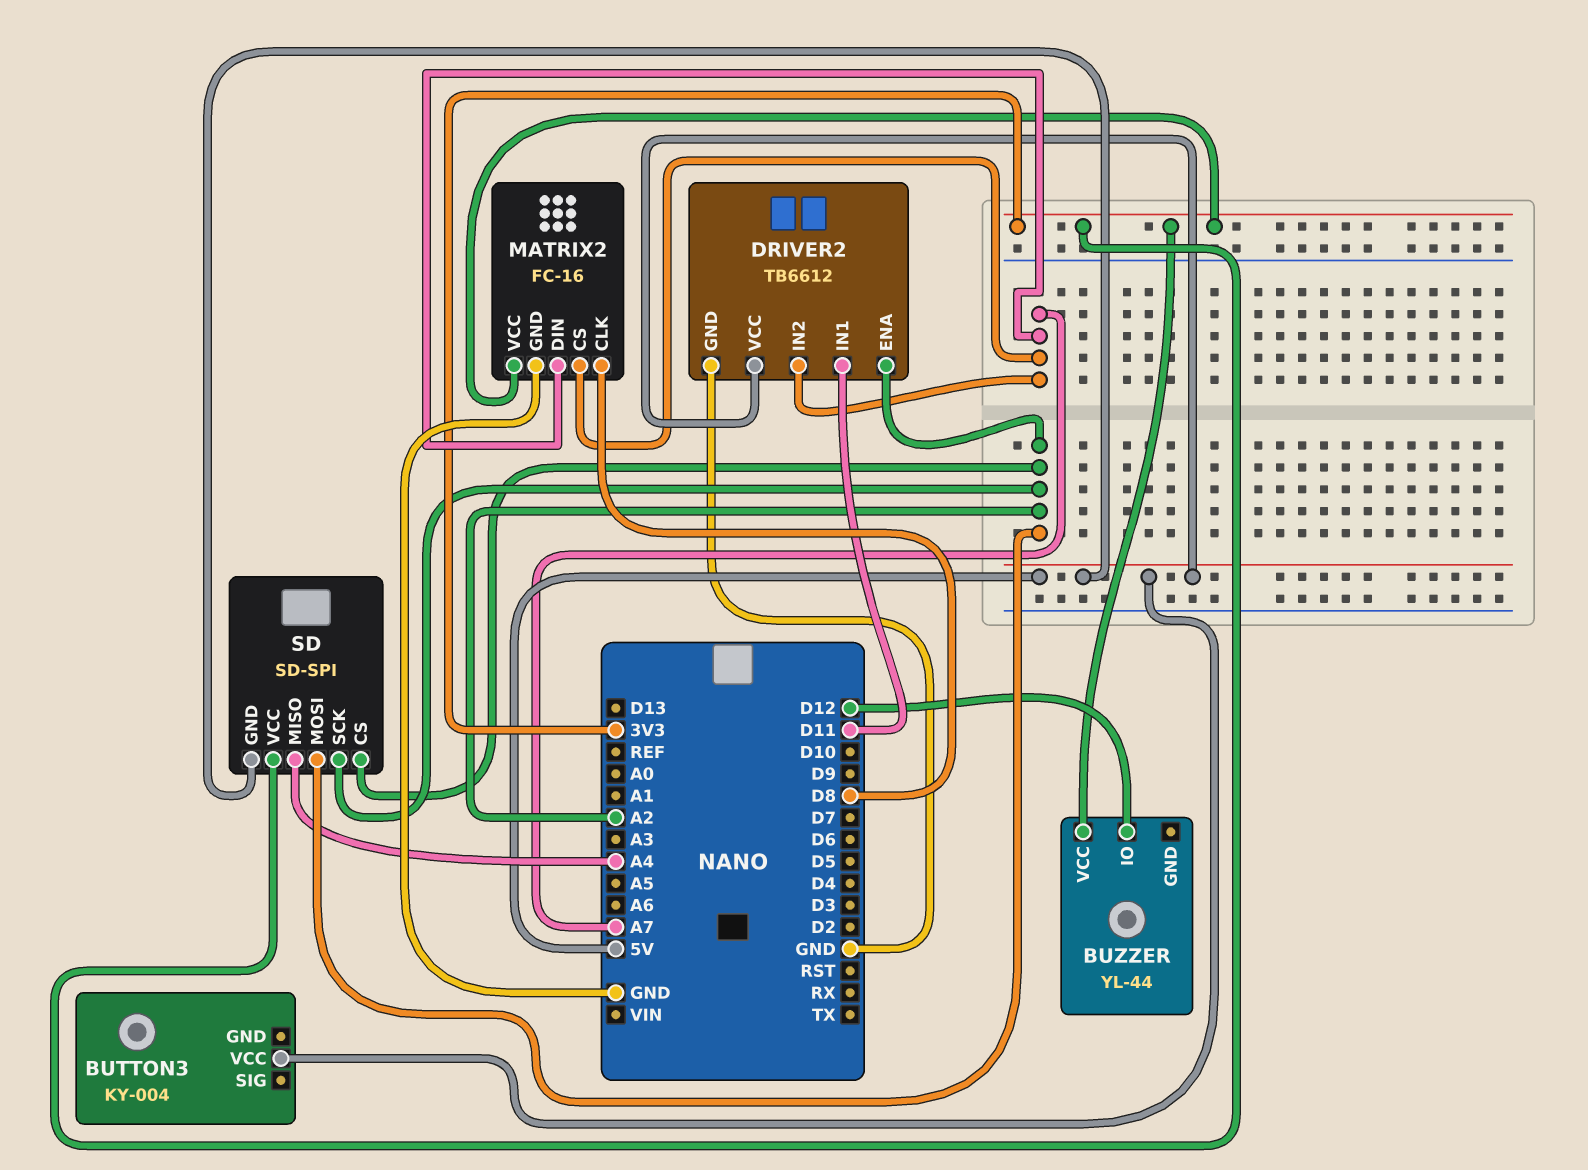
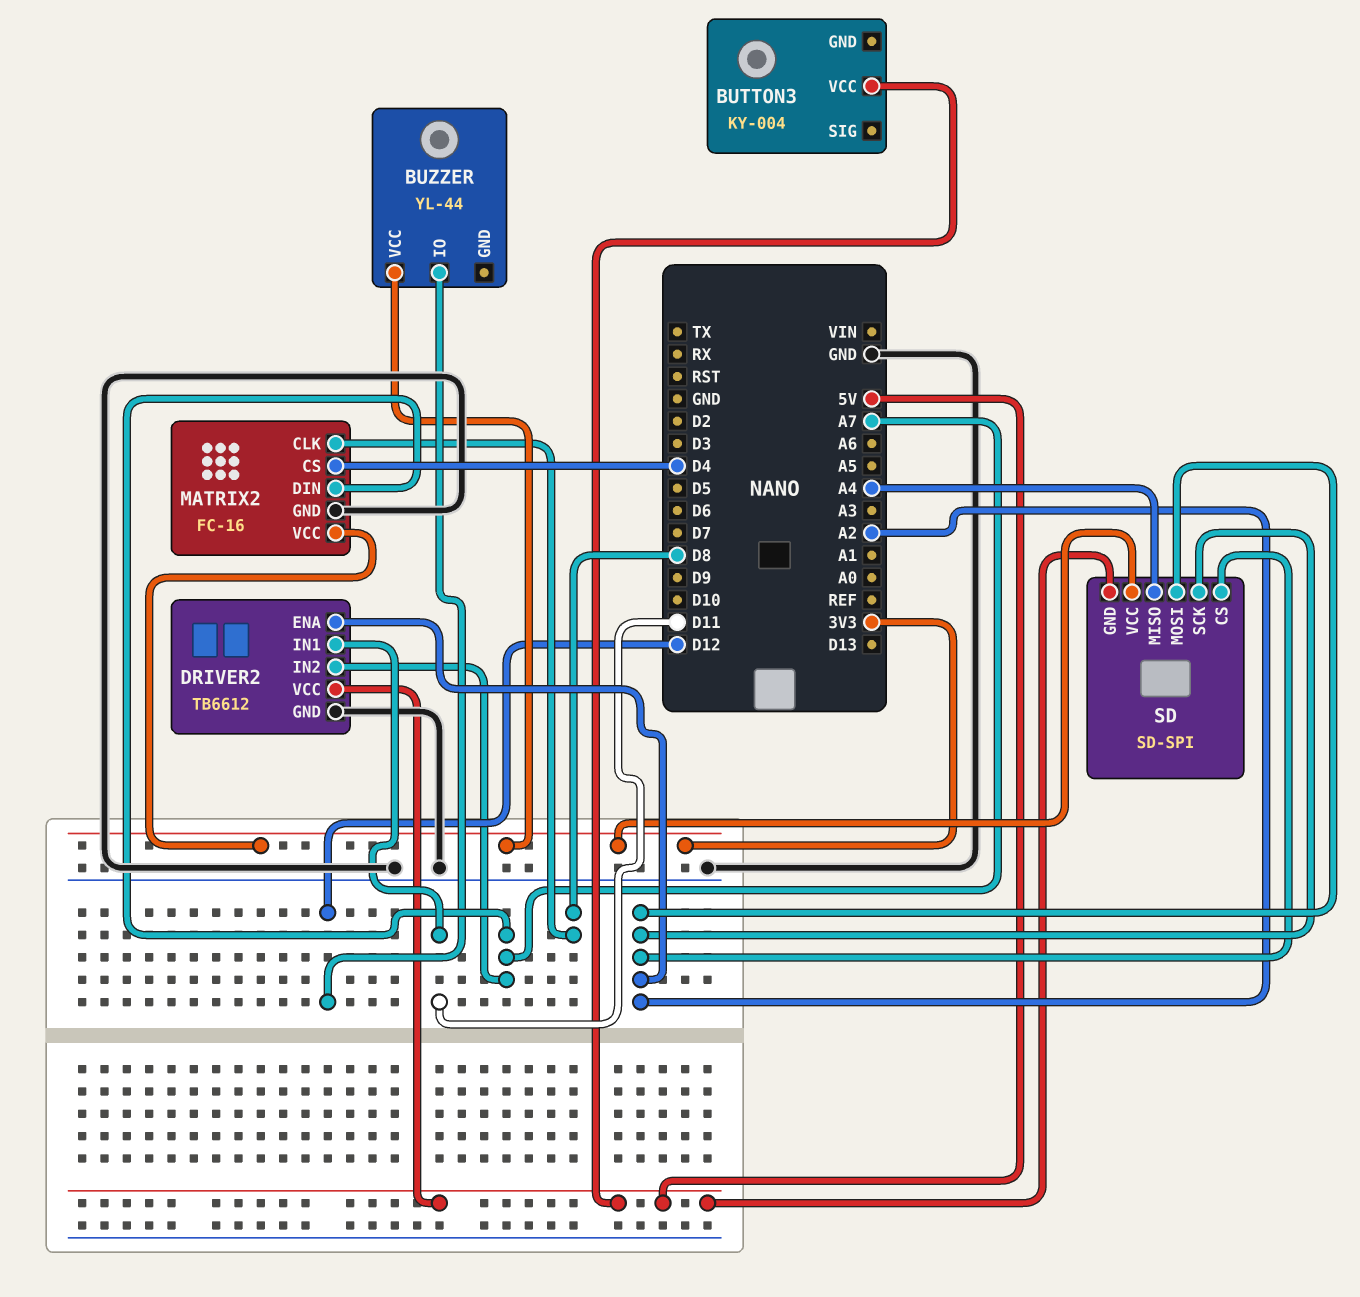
MATRIX2 pin CS: A7 -> D4

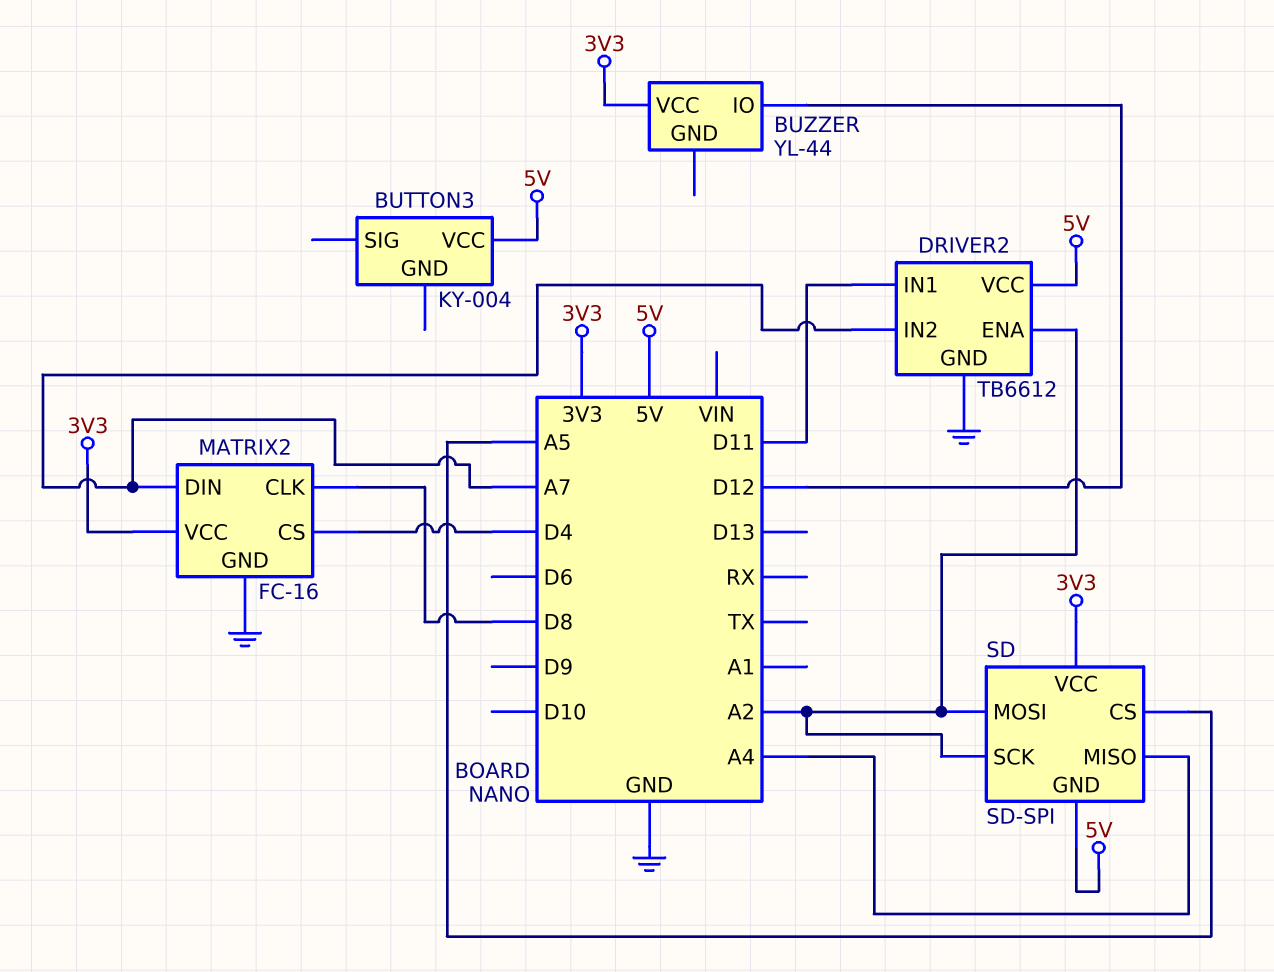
SD pin CS: A2 -> A5

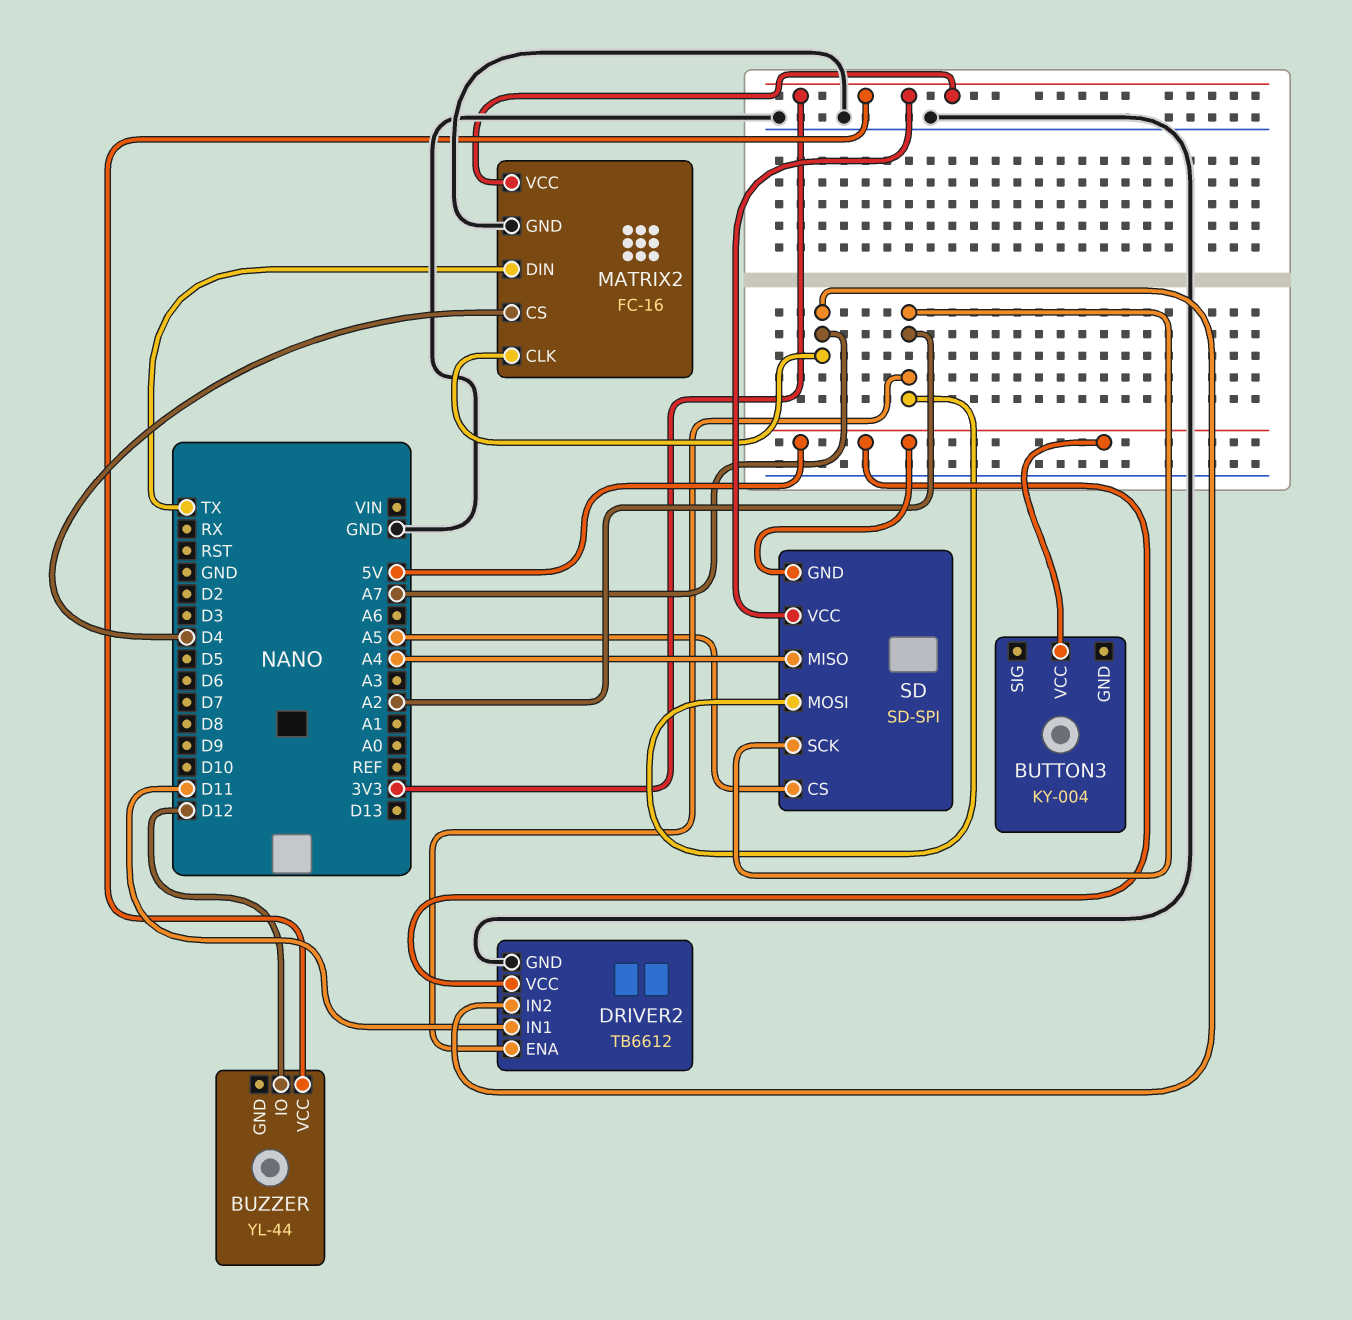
MATRIX2 pin CLK: D8 -> A7
MATRIX2 pin DIN: A7 -> TX

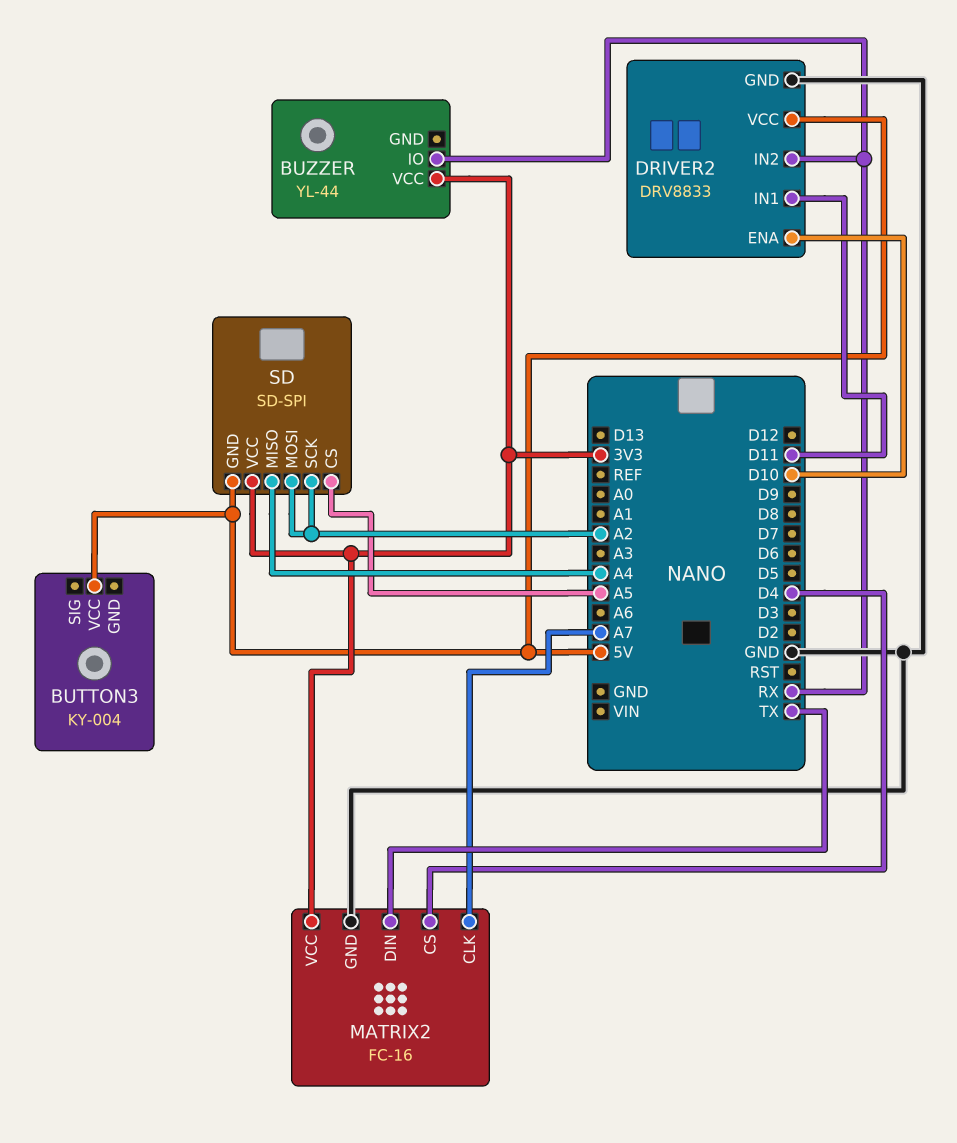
BUZZER pin IO: D12 -> RX
DRIVER2: TB6612 -> DRV8833
DRIVER2 pin ENA: A2 -> D10
DRIVER2 pin IN2: A7 -> RX

